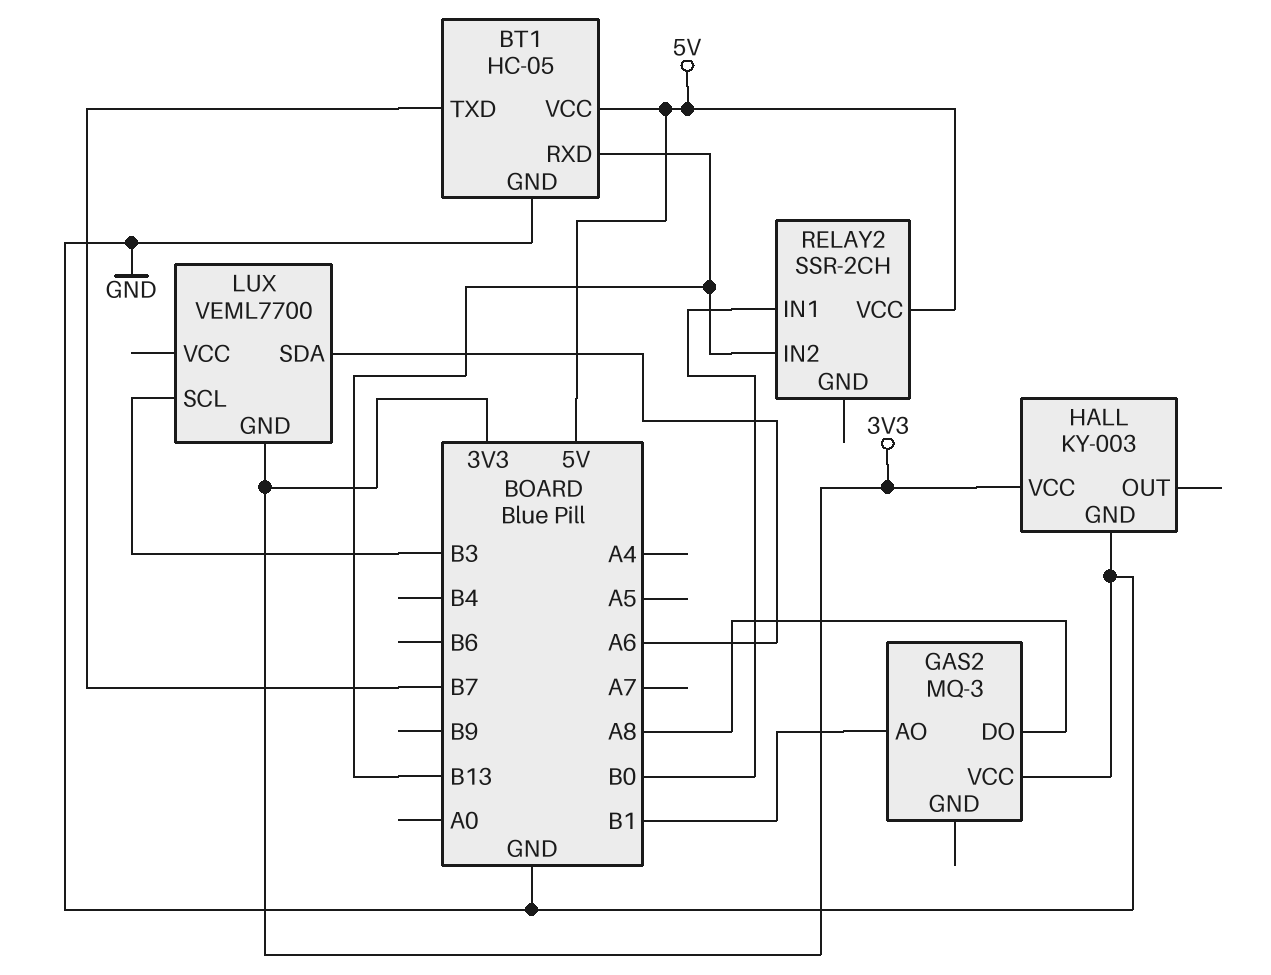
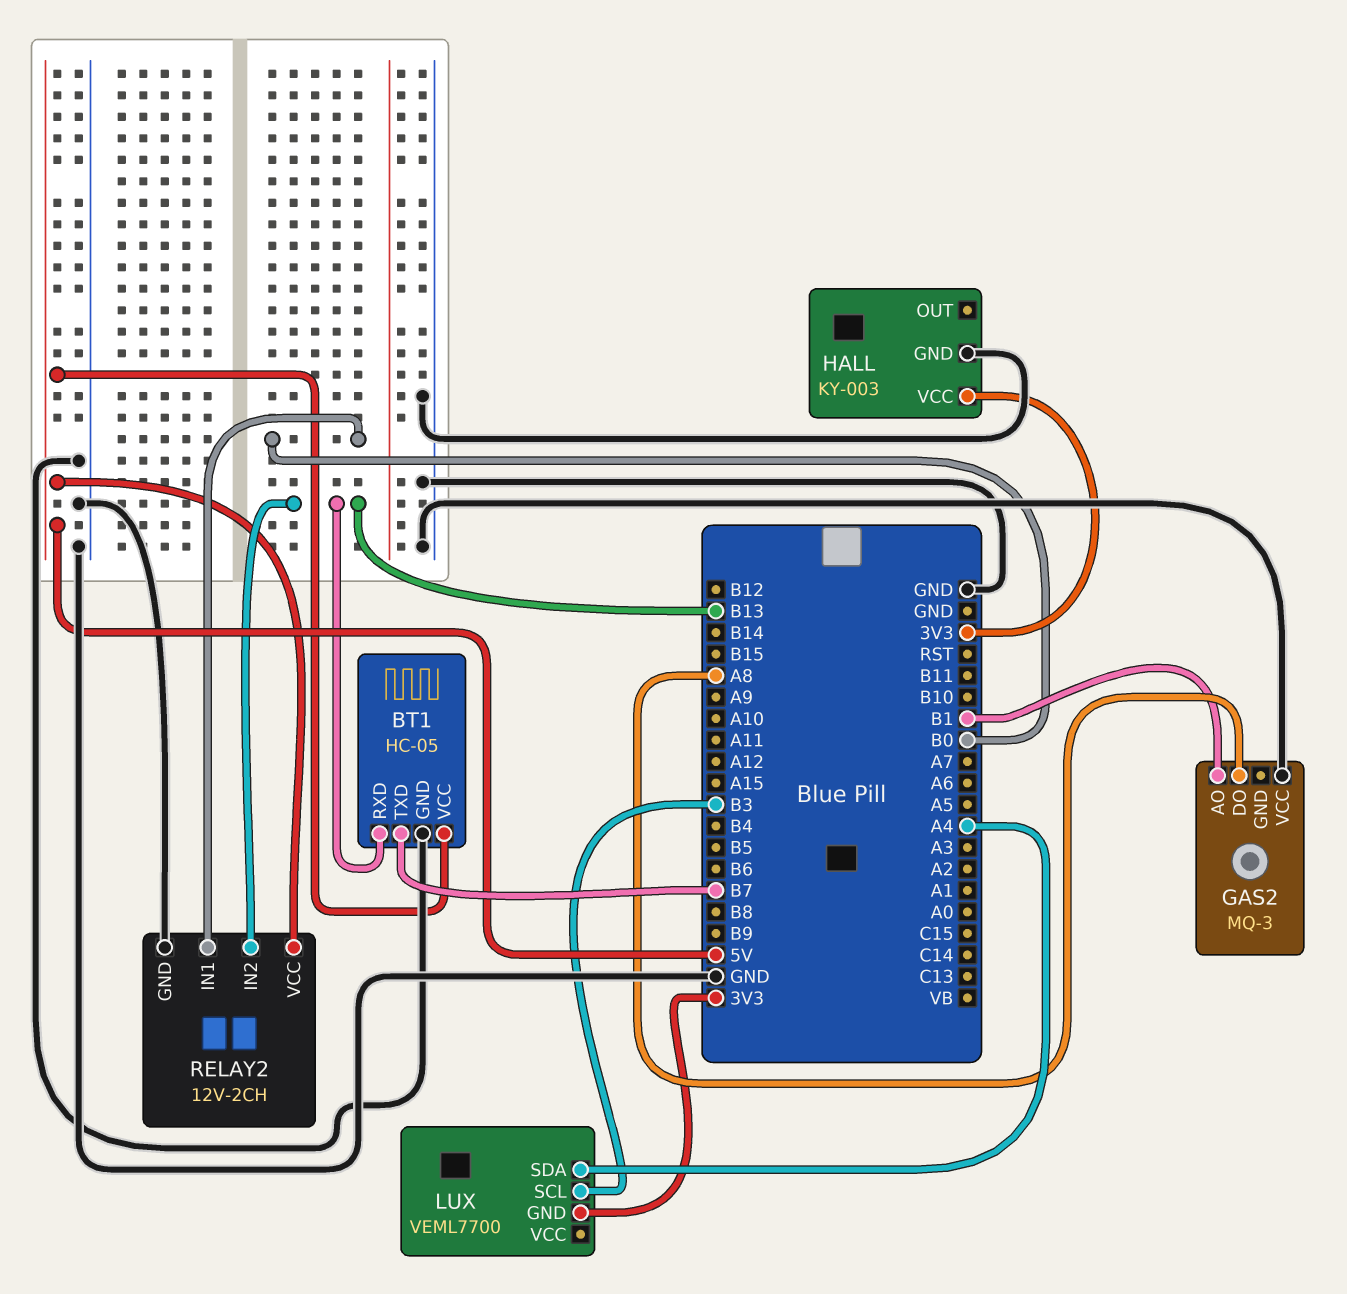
LUX pin SDA: A6 -> A4
RELAY2: SSR-2CH -> 12V-2CH
RELAY2 pin GND: none -> GND

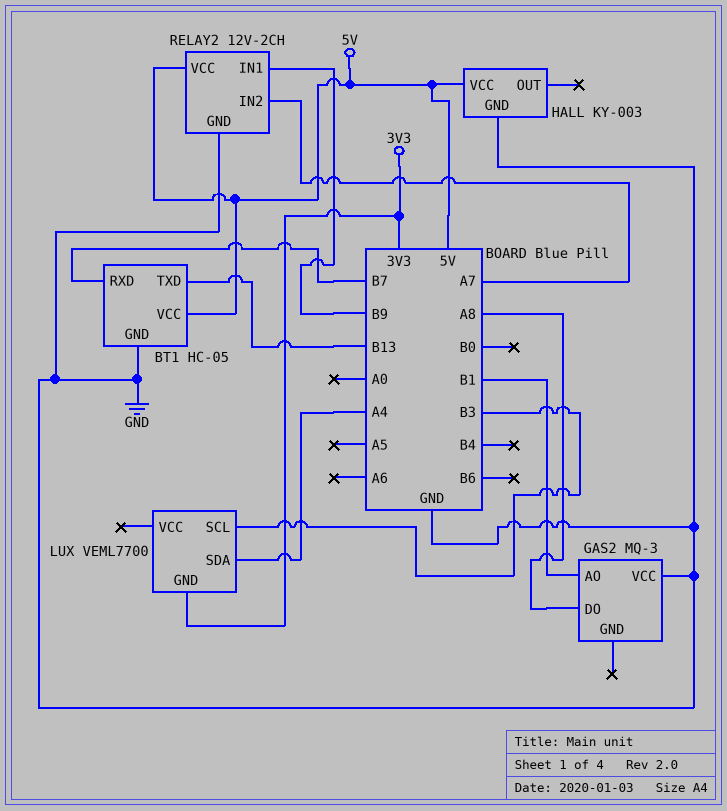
BT1 pin RXD: B13 -> B7
BT1 pin TXD: B7 -> B13
HALL pin VCC: 3V3 -> 5V
RELAY2 pin IN1: B0 -> B9
RELAY2 pin IN2: B13 -> A7

